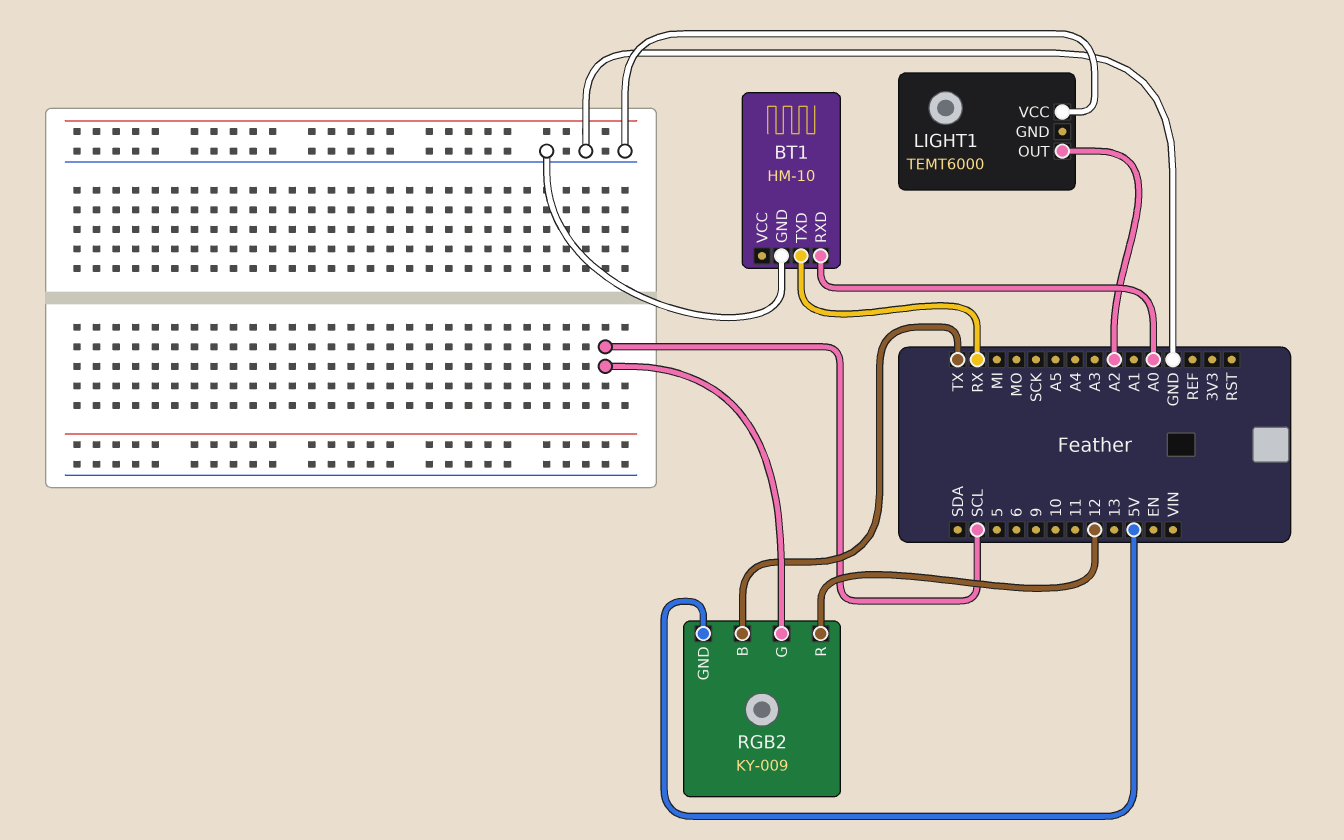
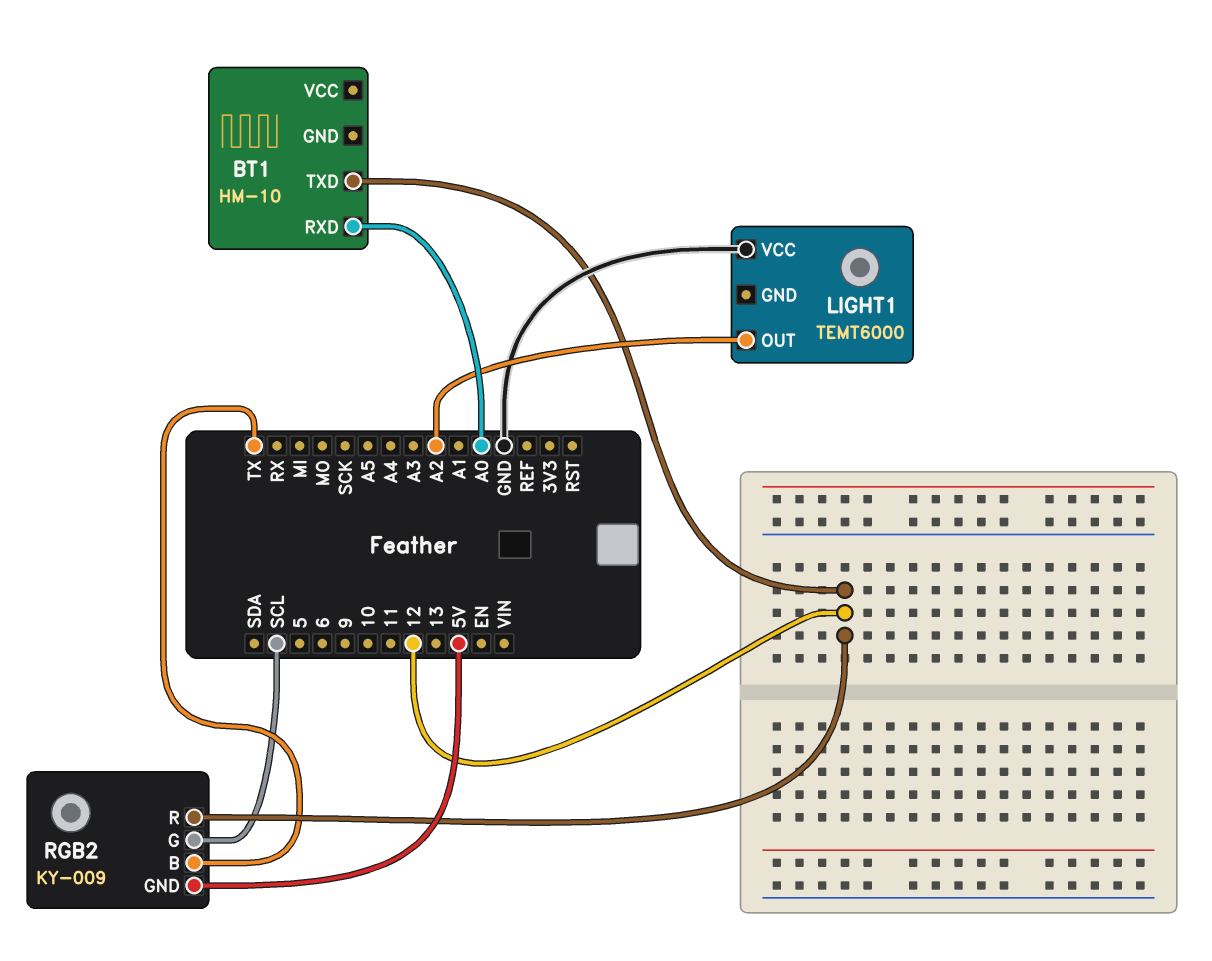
BT1 pin GND: GND -> none
BT1 pin TXD: RX -> 12

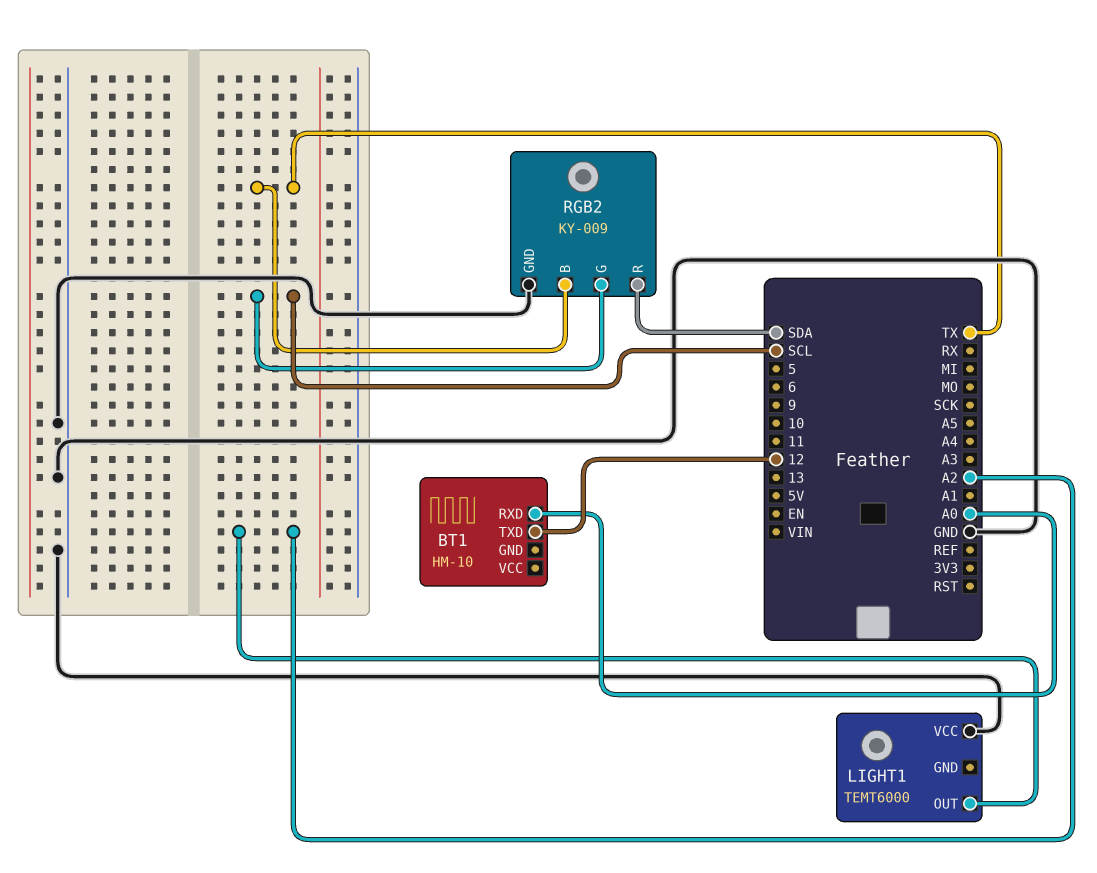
RGB2 pin GND: 5V -> GND
RGB2 pin R: 12 -> SDA

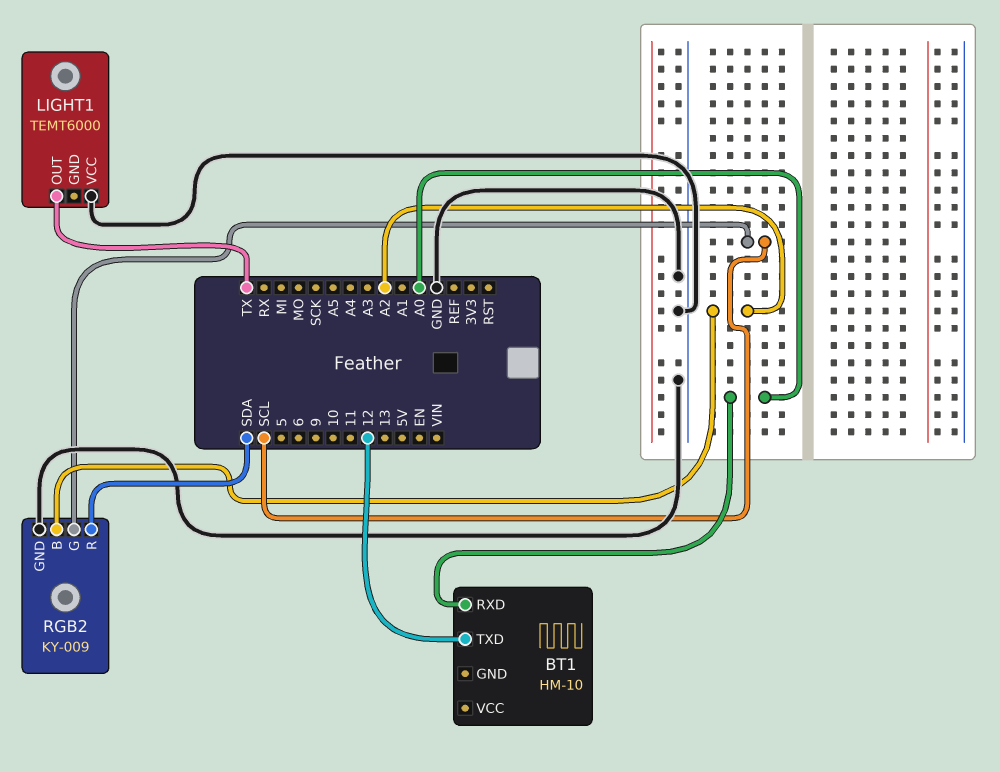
LIGHT1 pin OUT: A2 -> TX
RGB2 pin B: TX -> A2

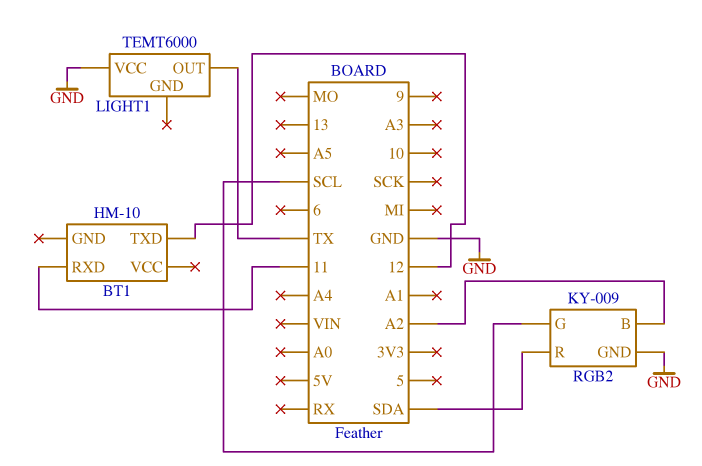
BT1 pin RXD: A0 -> 11

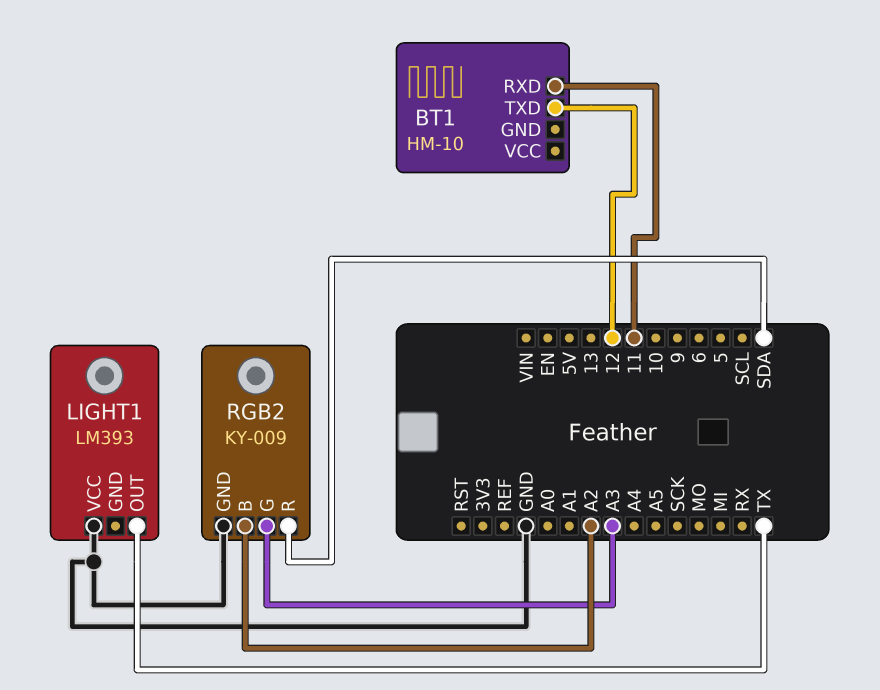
LIGHT1: TEMT6000 -> LM393
RGB2 pin G: SCL -> A3

